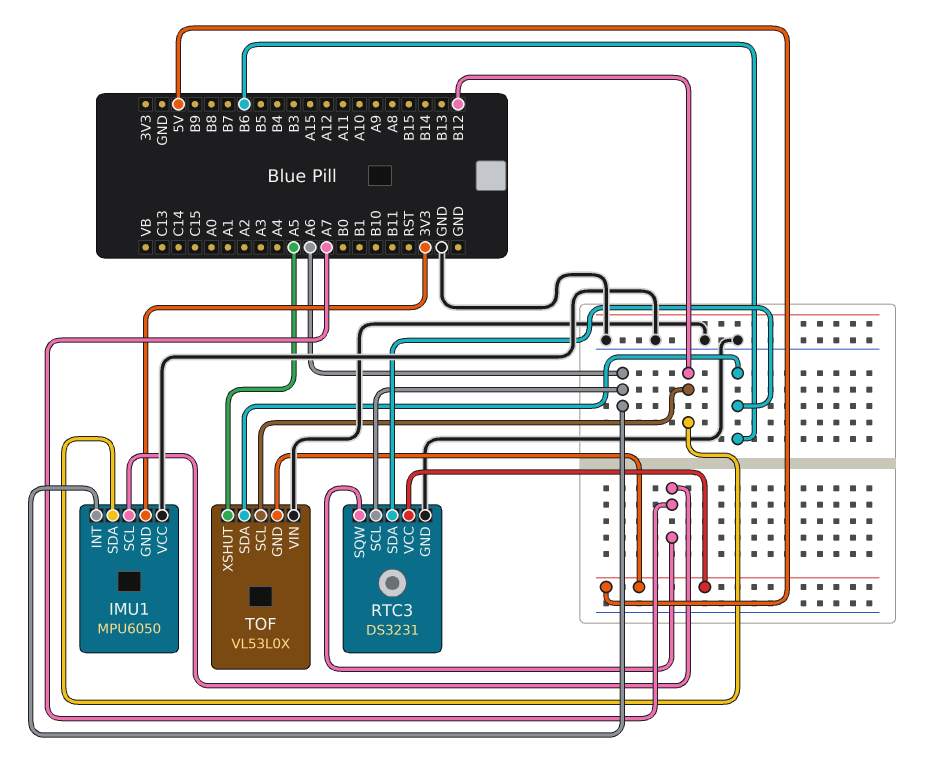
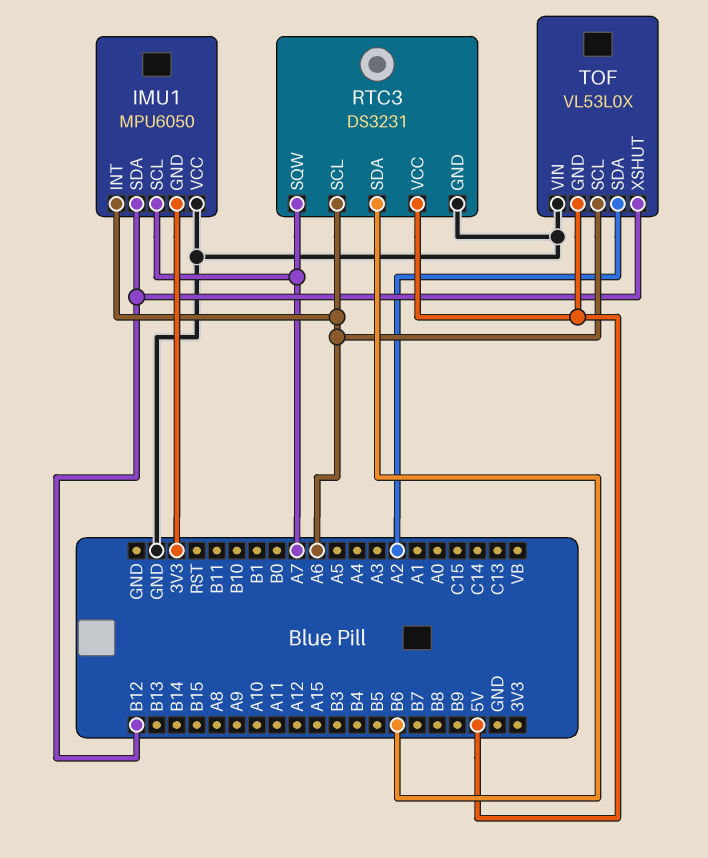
TOF pin SCL: B12 -> A6
TOF pin SDA: B6 -> A2
TOF pin XSHUT: A5 -> B12

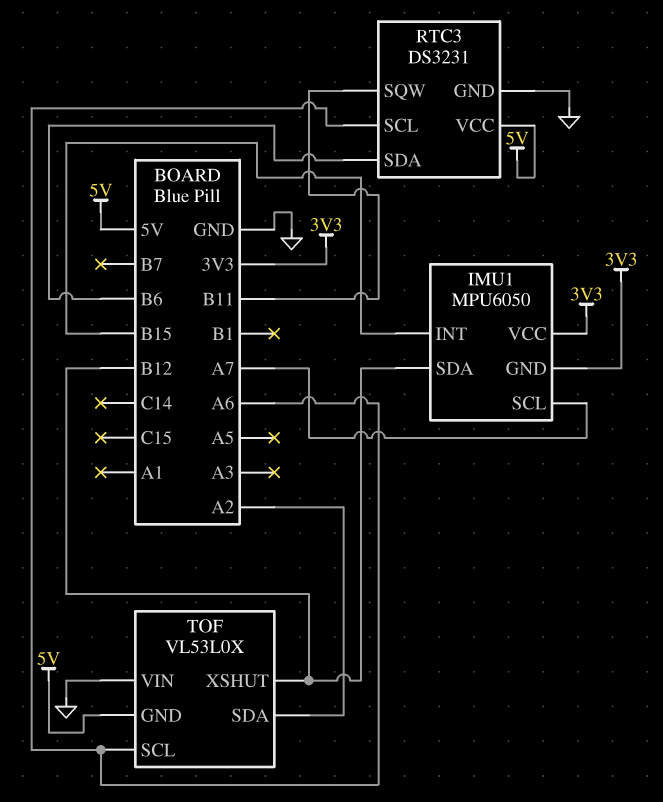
IMU1 pin INT: A6 -> B15
IMU1 pin VCC: GND -> 3V3
RTC3 pin SQW: A7 -> B11

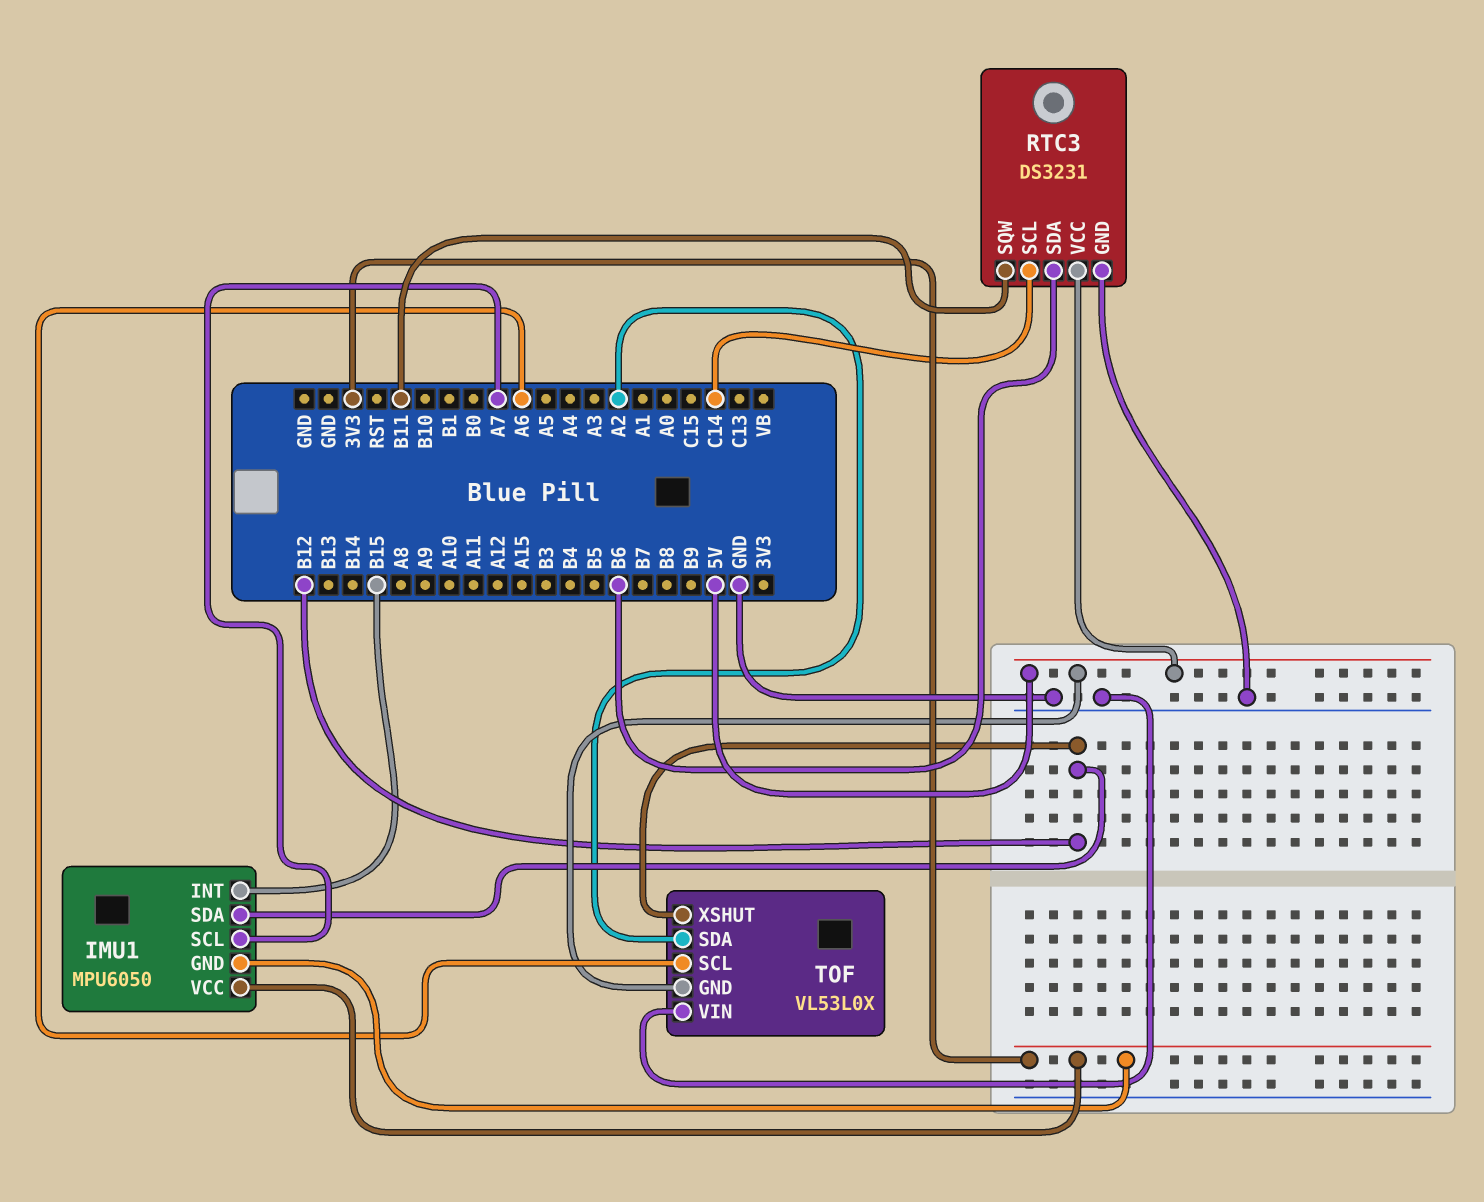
RTC3 pin SCL: A6 -> C14

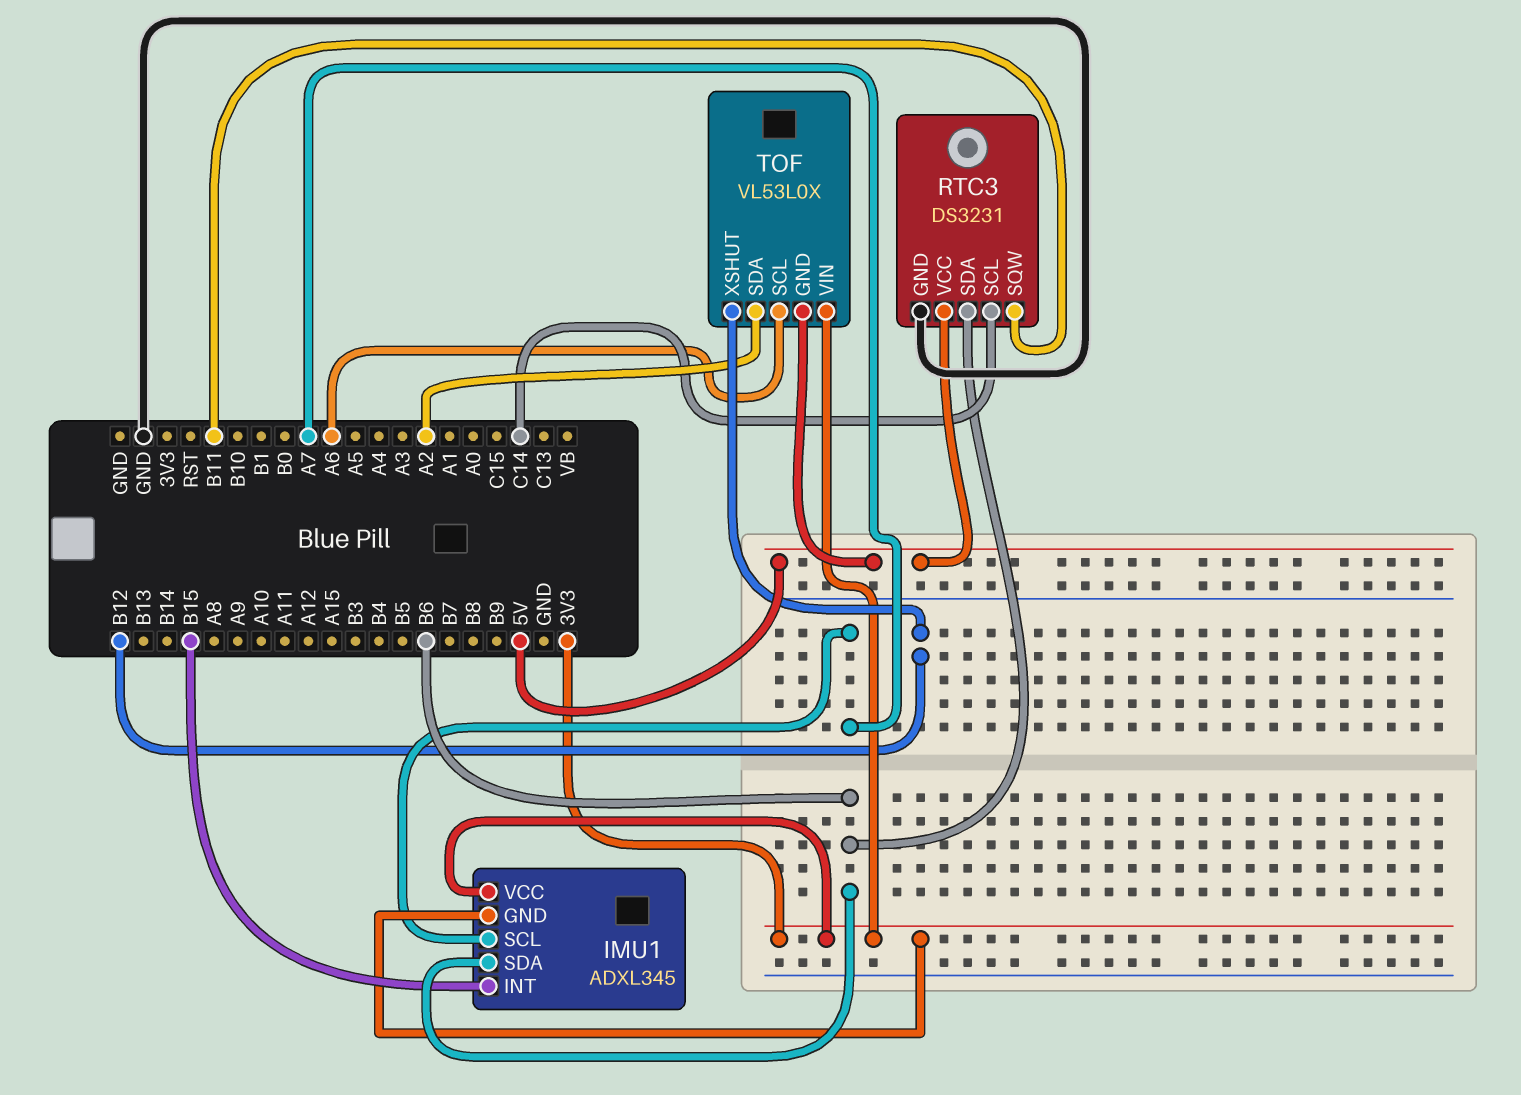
IMU1: MPU6050 -> ADXL345
IMU1 pin SDA: B12 -> B6
TOF pin VIN: GND -> 3V3

